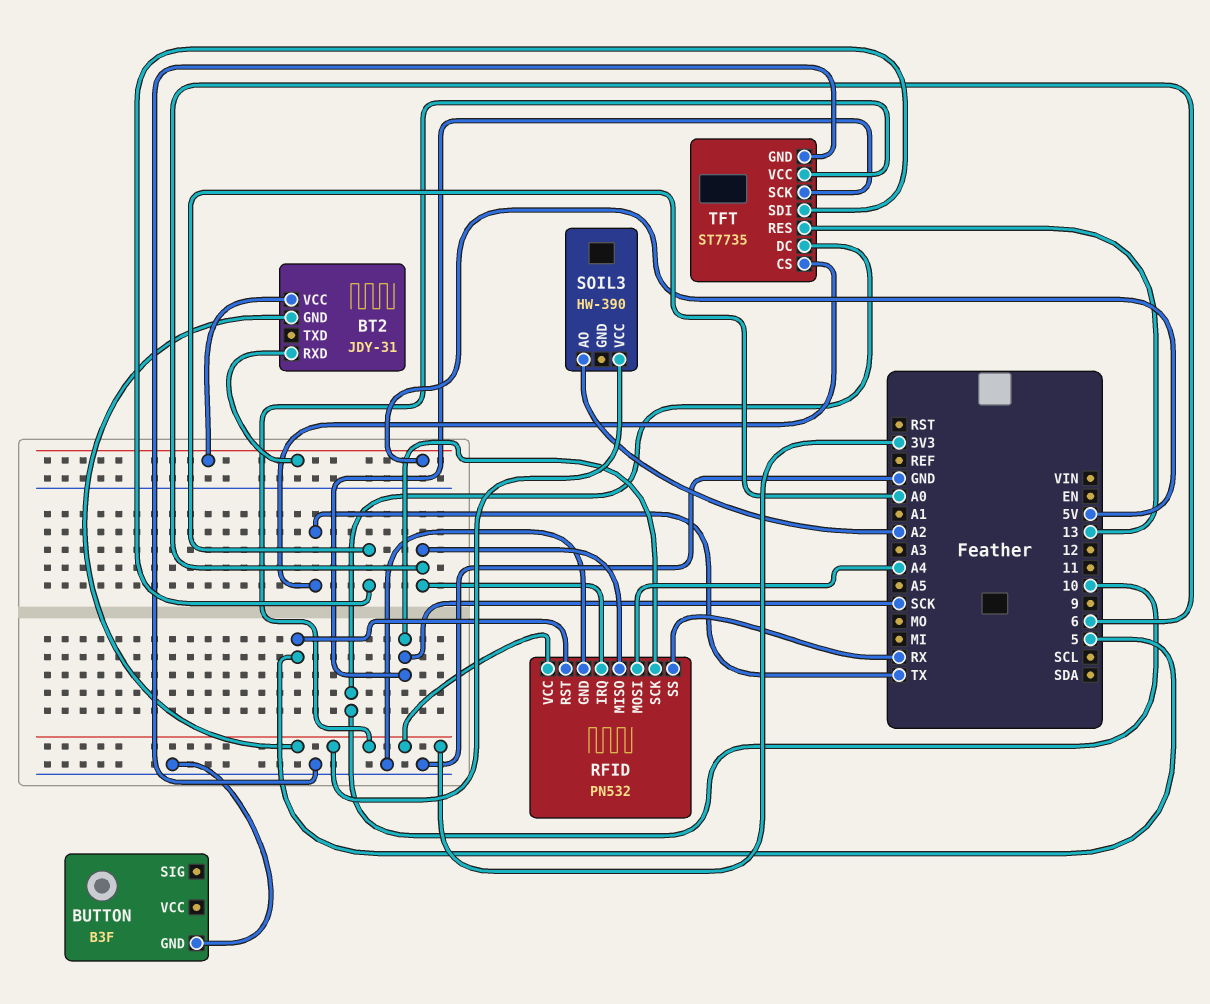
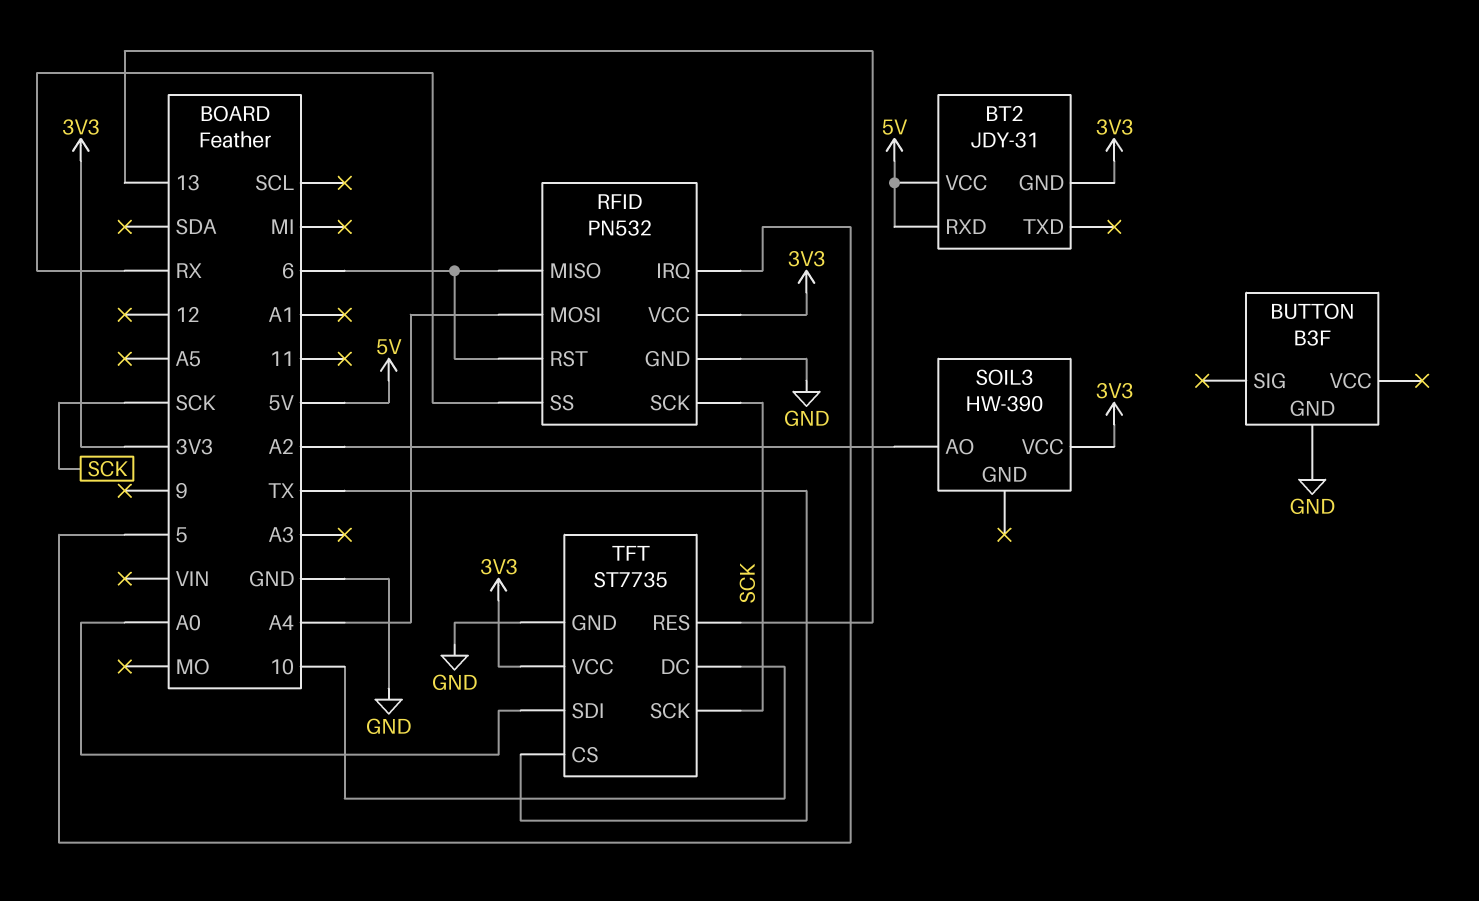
RFID pin IRQ: 6 -> 5
RFID pin RST: 5 -> 6

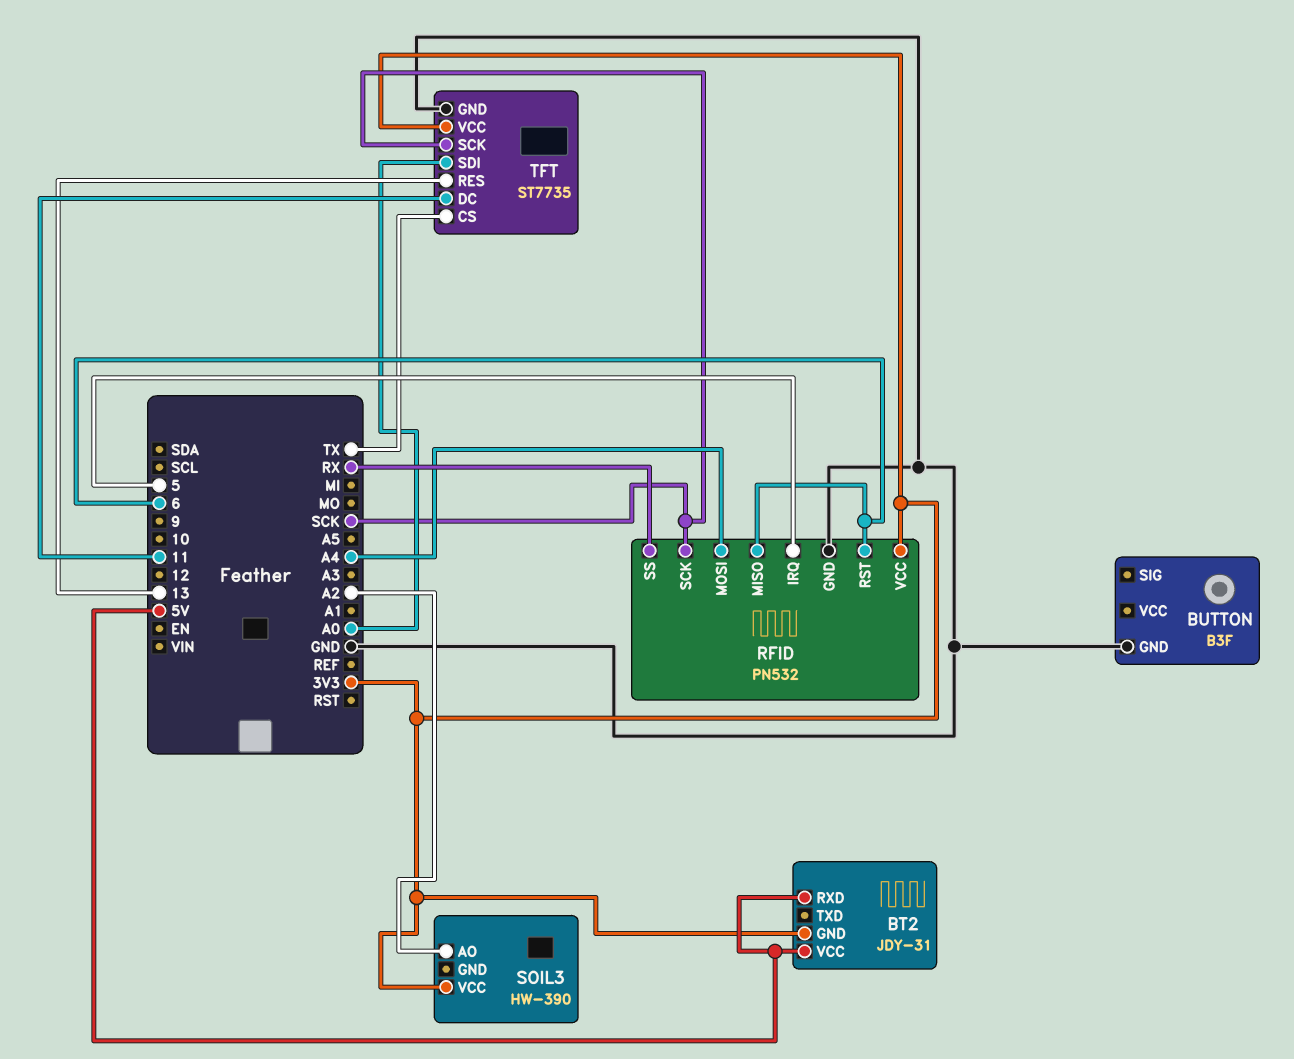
TFT pin DC: 10 -> 11

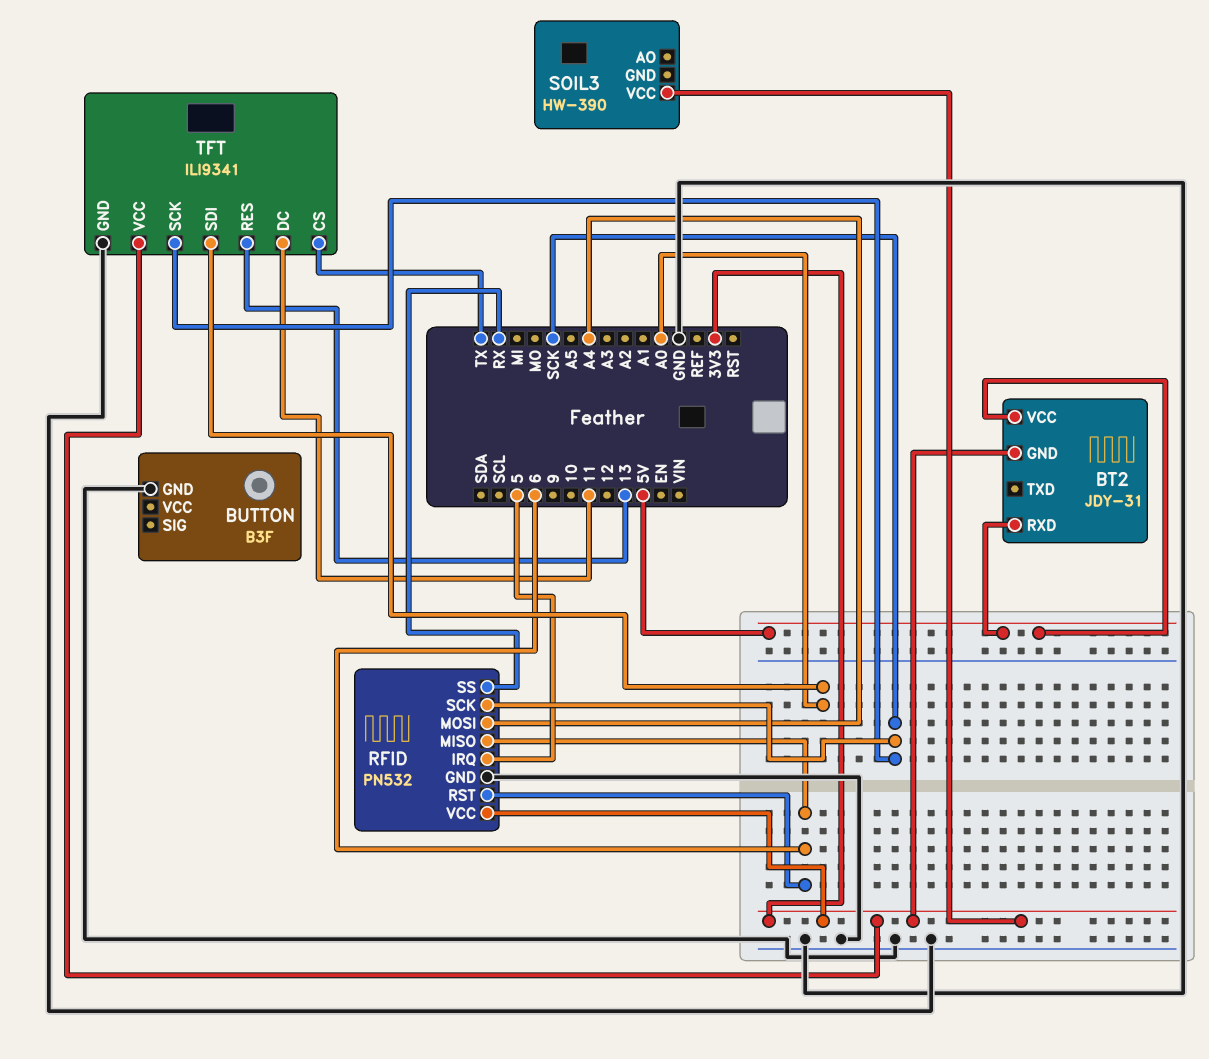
SOIL3 pin AO: A2 -> none
TFT: ST7735 -> ILI9341

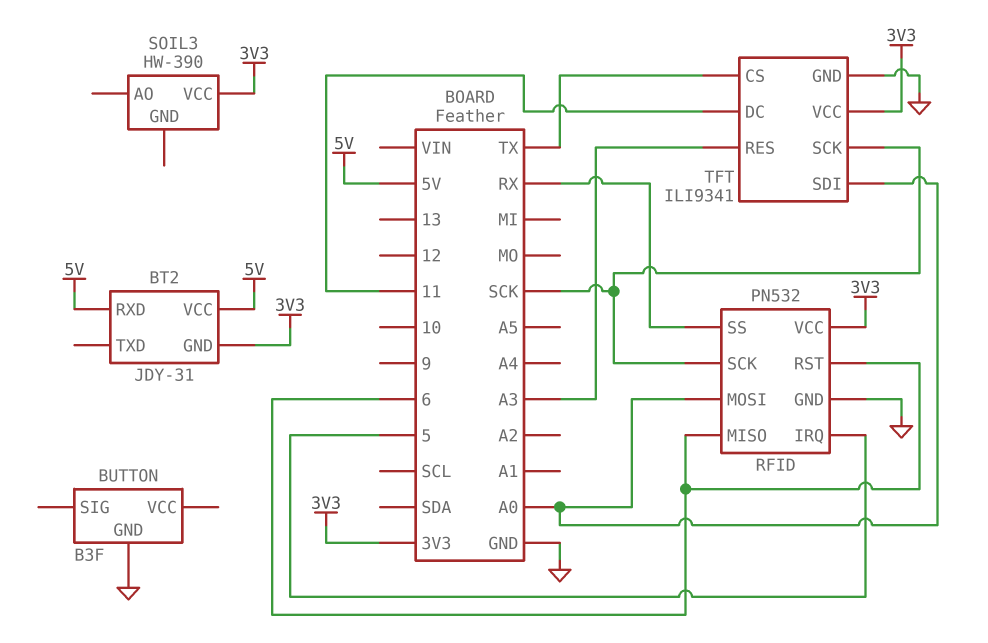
RFID pin MOSI: A4 -> A0
TFT pin RES: 13 -> A3

